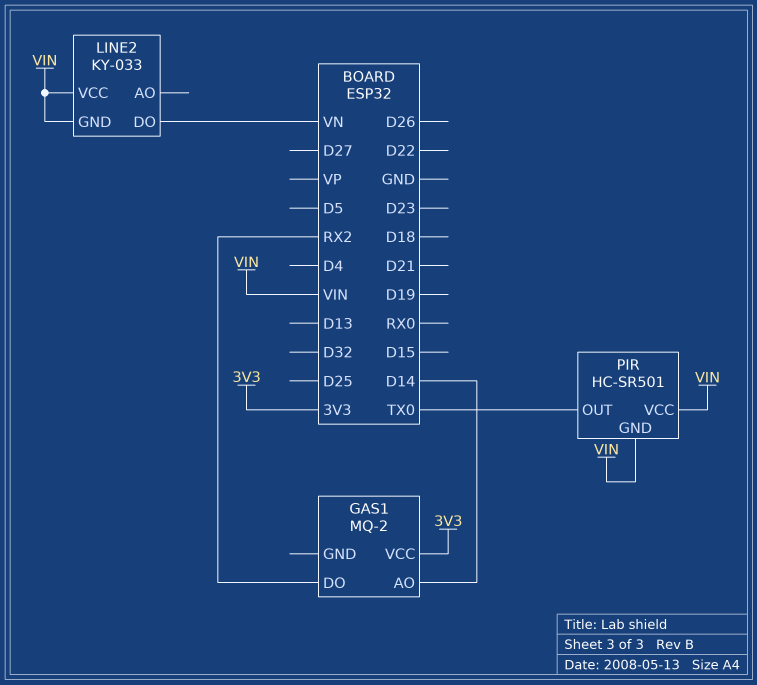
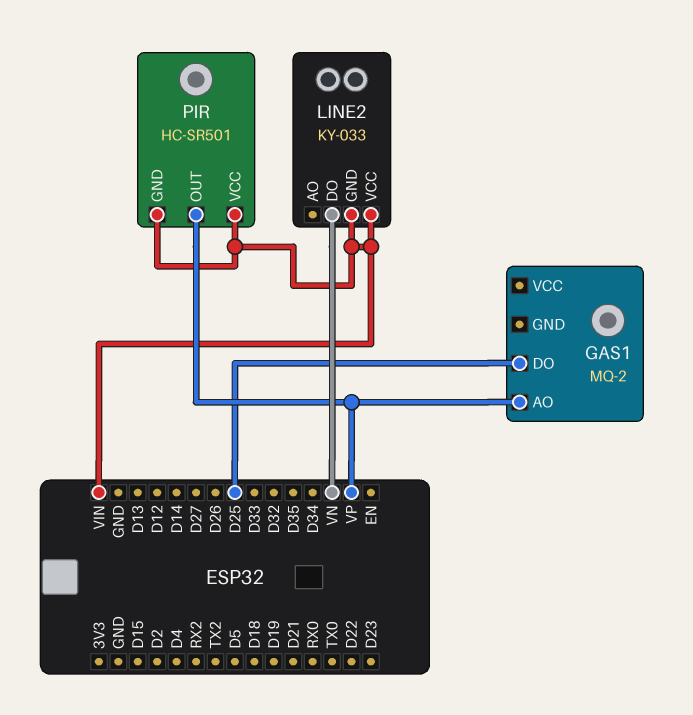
GAS1 pin AO: D14 -> VP
GAS1 pin DO: RX2 -> D25
GAS1 pin VCC: 3V3 -> none
PIR pin OUT: TX0 -> VP

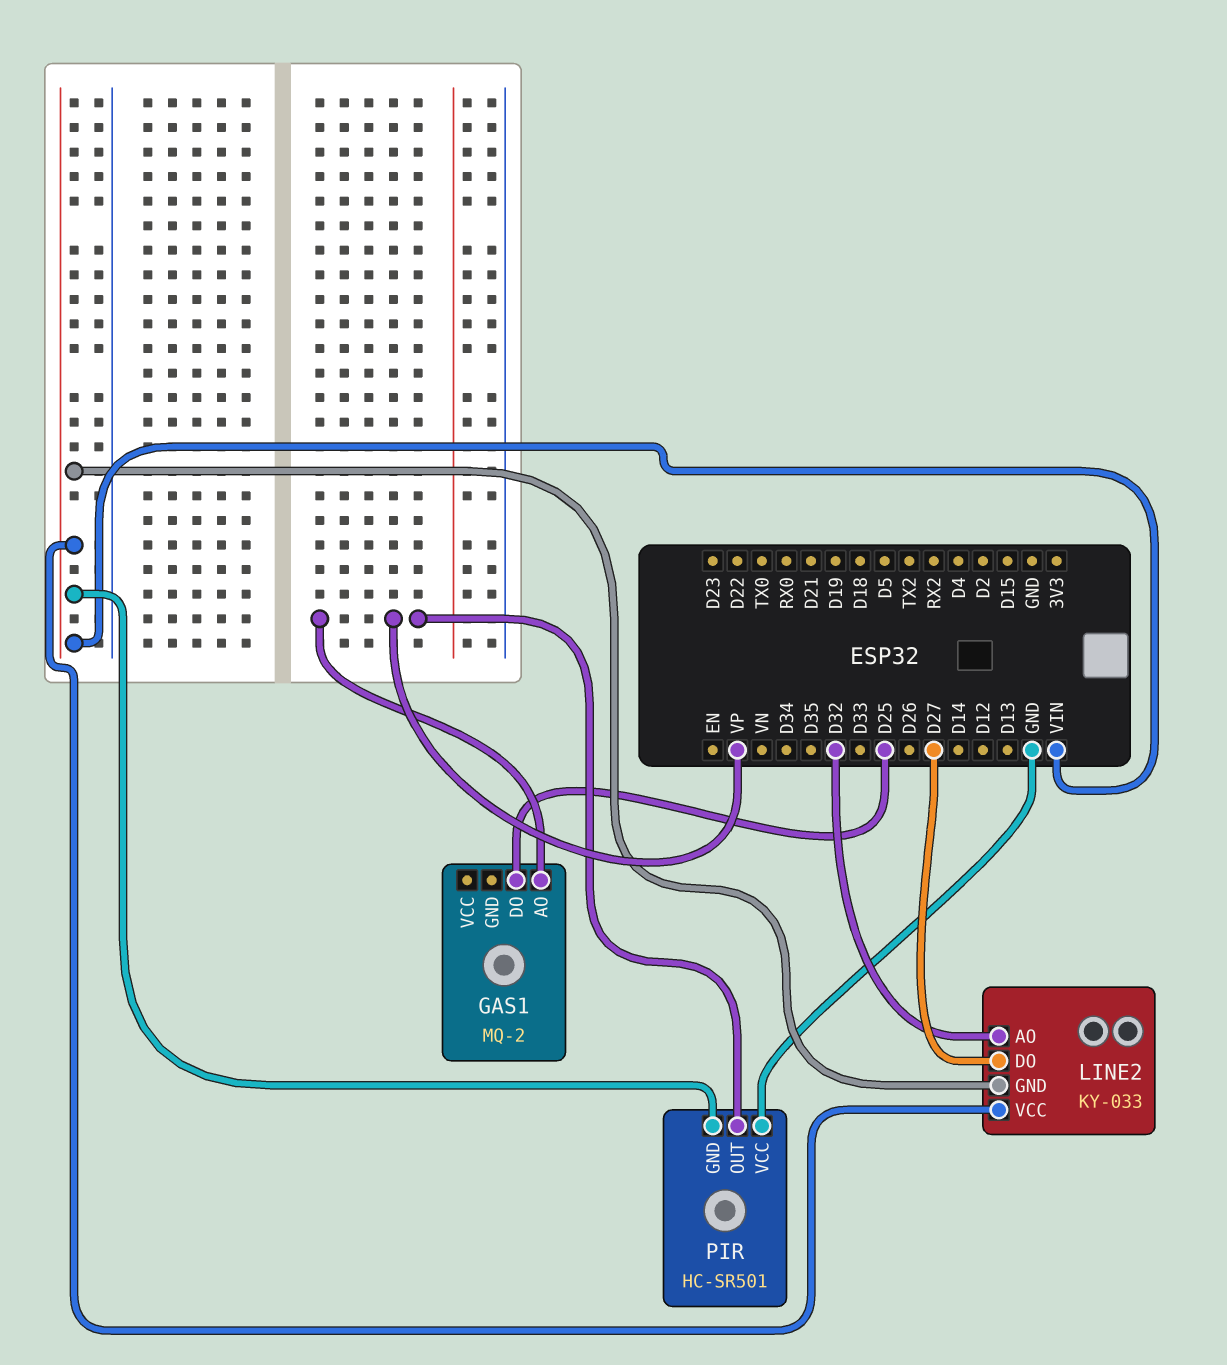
LINE2 pin AO: none -> D32
LINE2 pin DO: VN -> D27
PIR pin VCC: VIN -> GND

